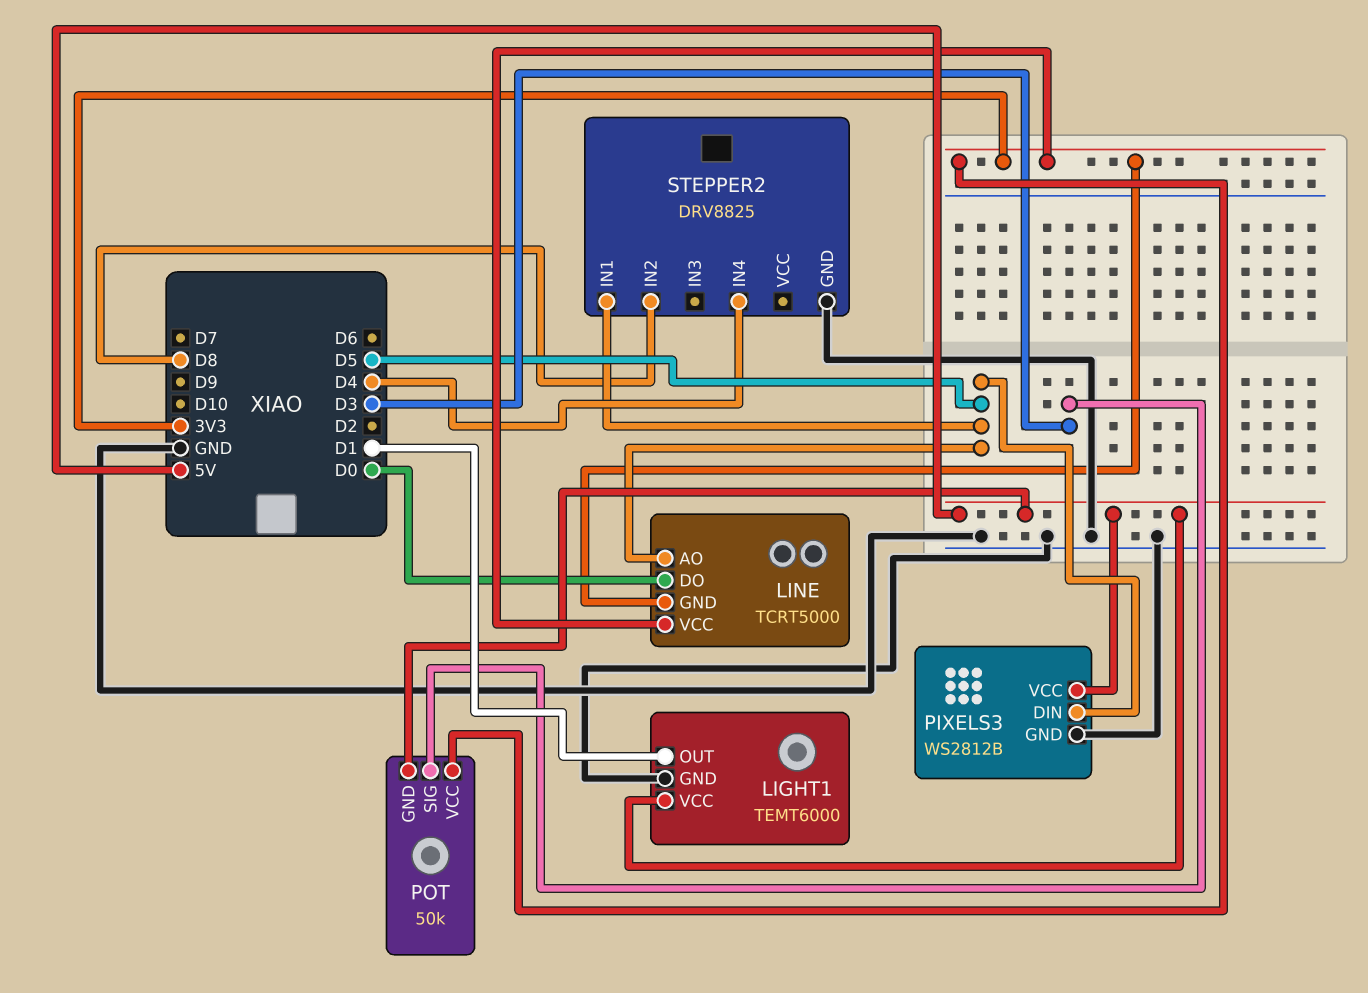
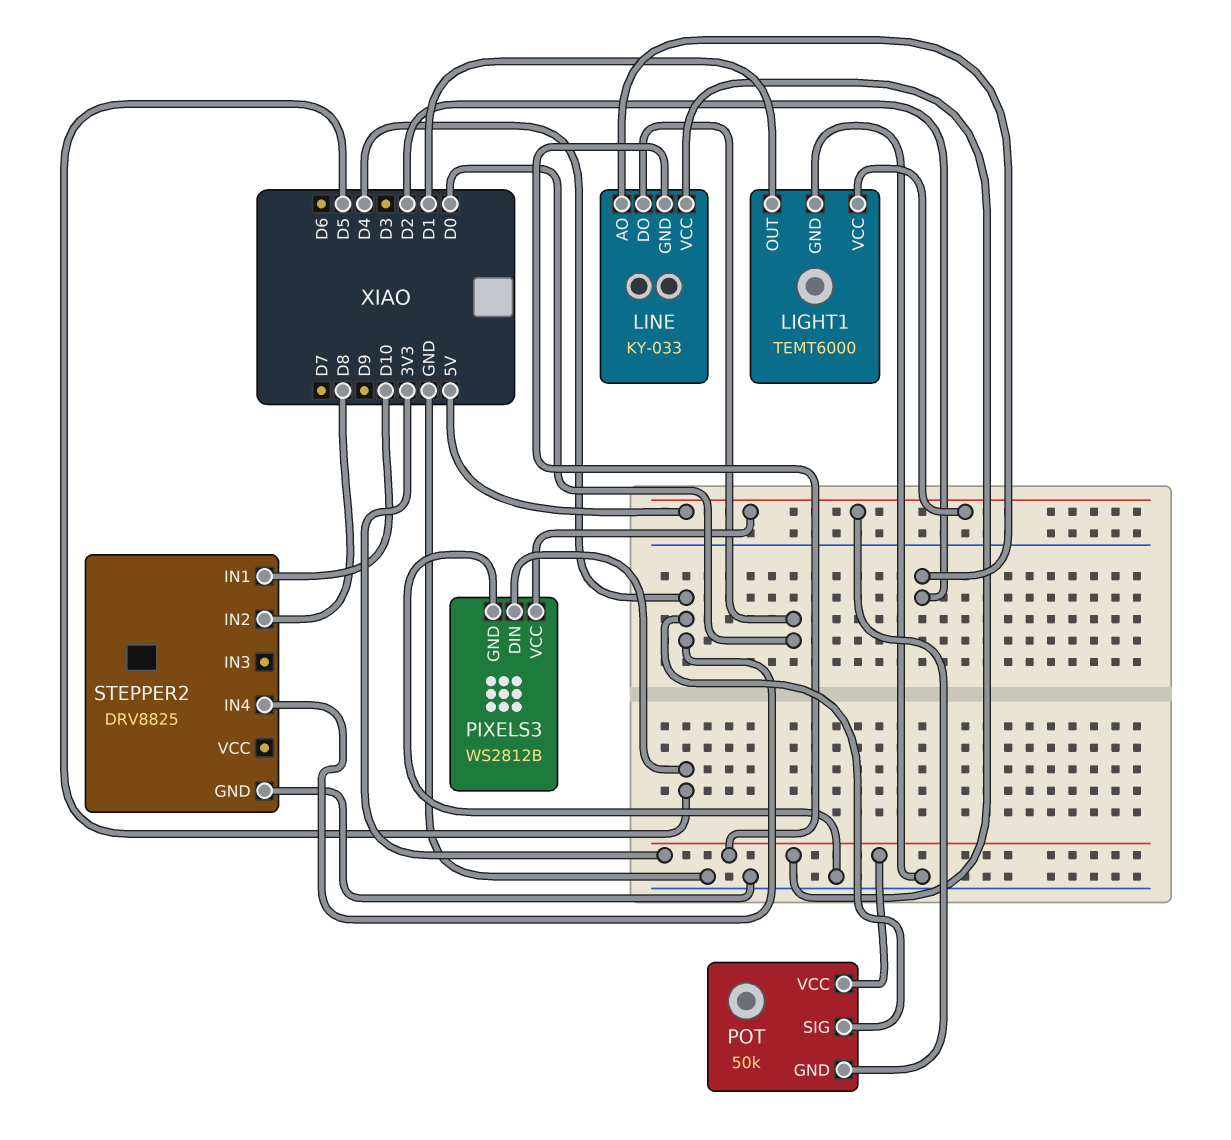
LINE: TCRT5000 -> KY-033
LINE pin AO: D5 -> D2
POT pin SIG: D3 -> D4
STEPPER2 pin IN1: D5 -> D10

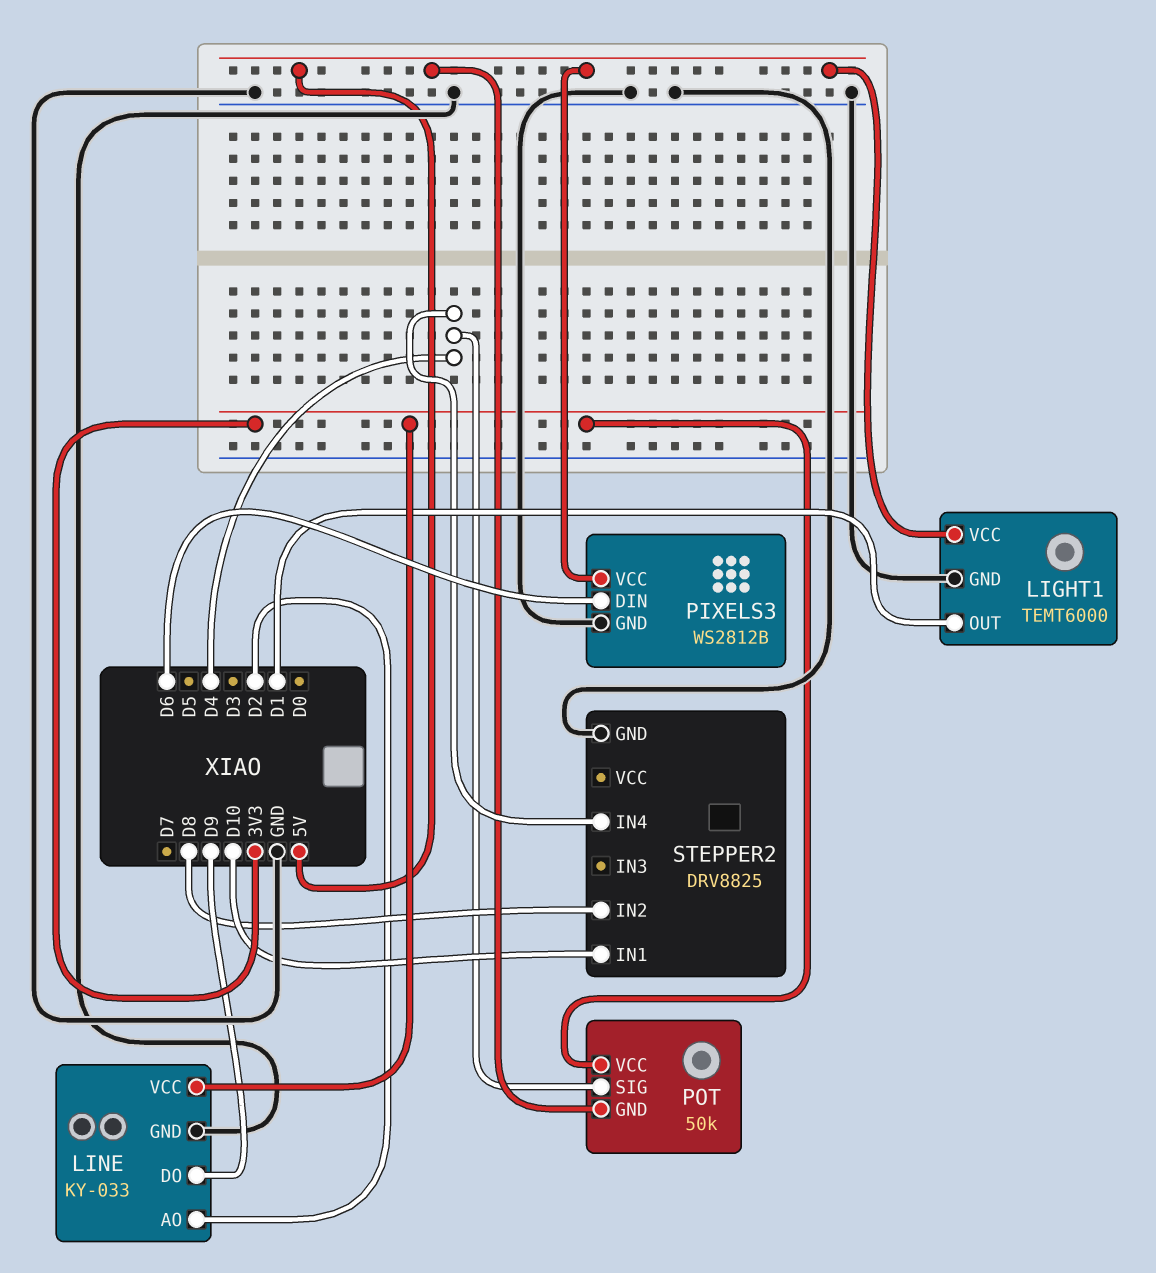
LINE pin DO: D0 -> D9
LINE pin GND: 3V3 -> GND
PIXELS3 pin DIN: D5 -> D6

